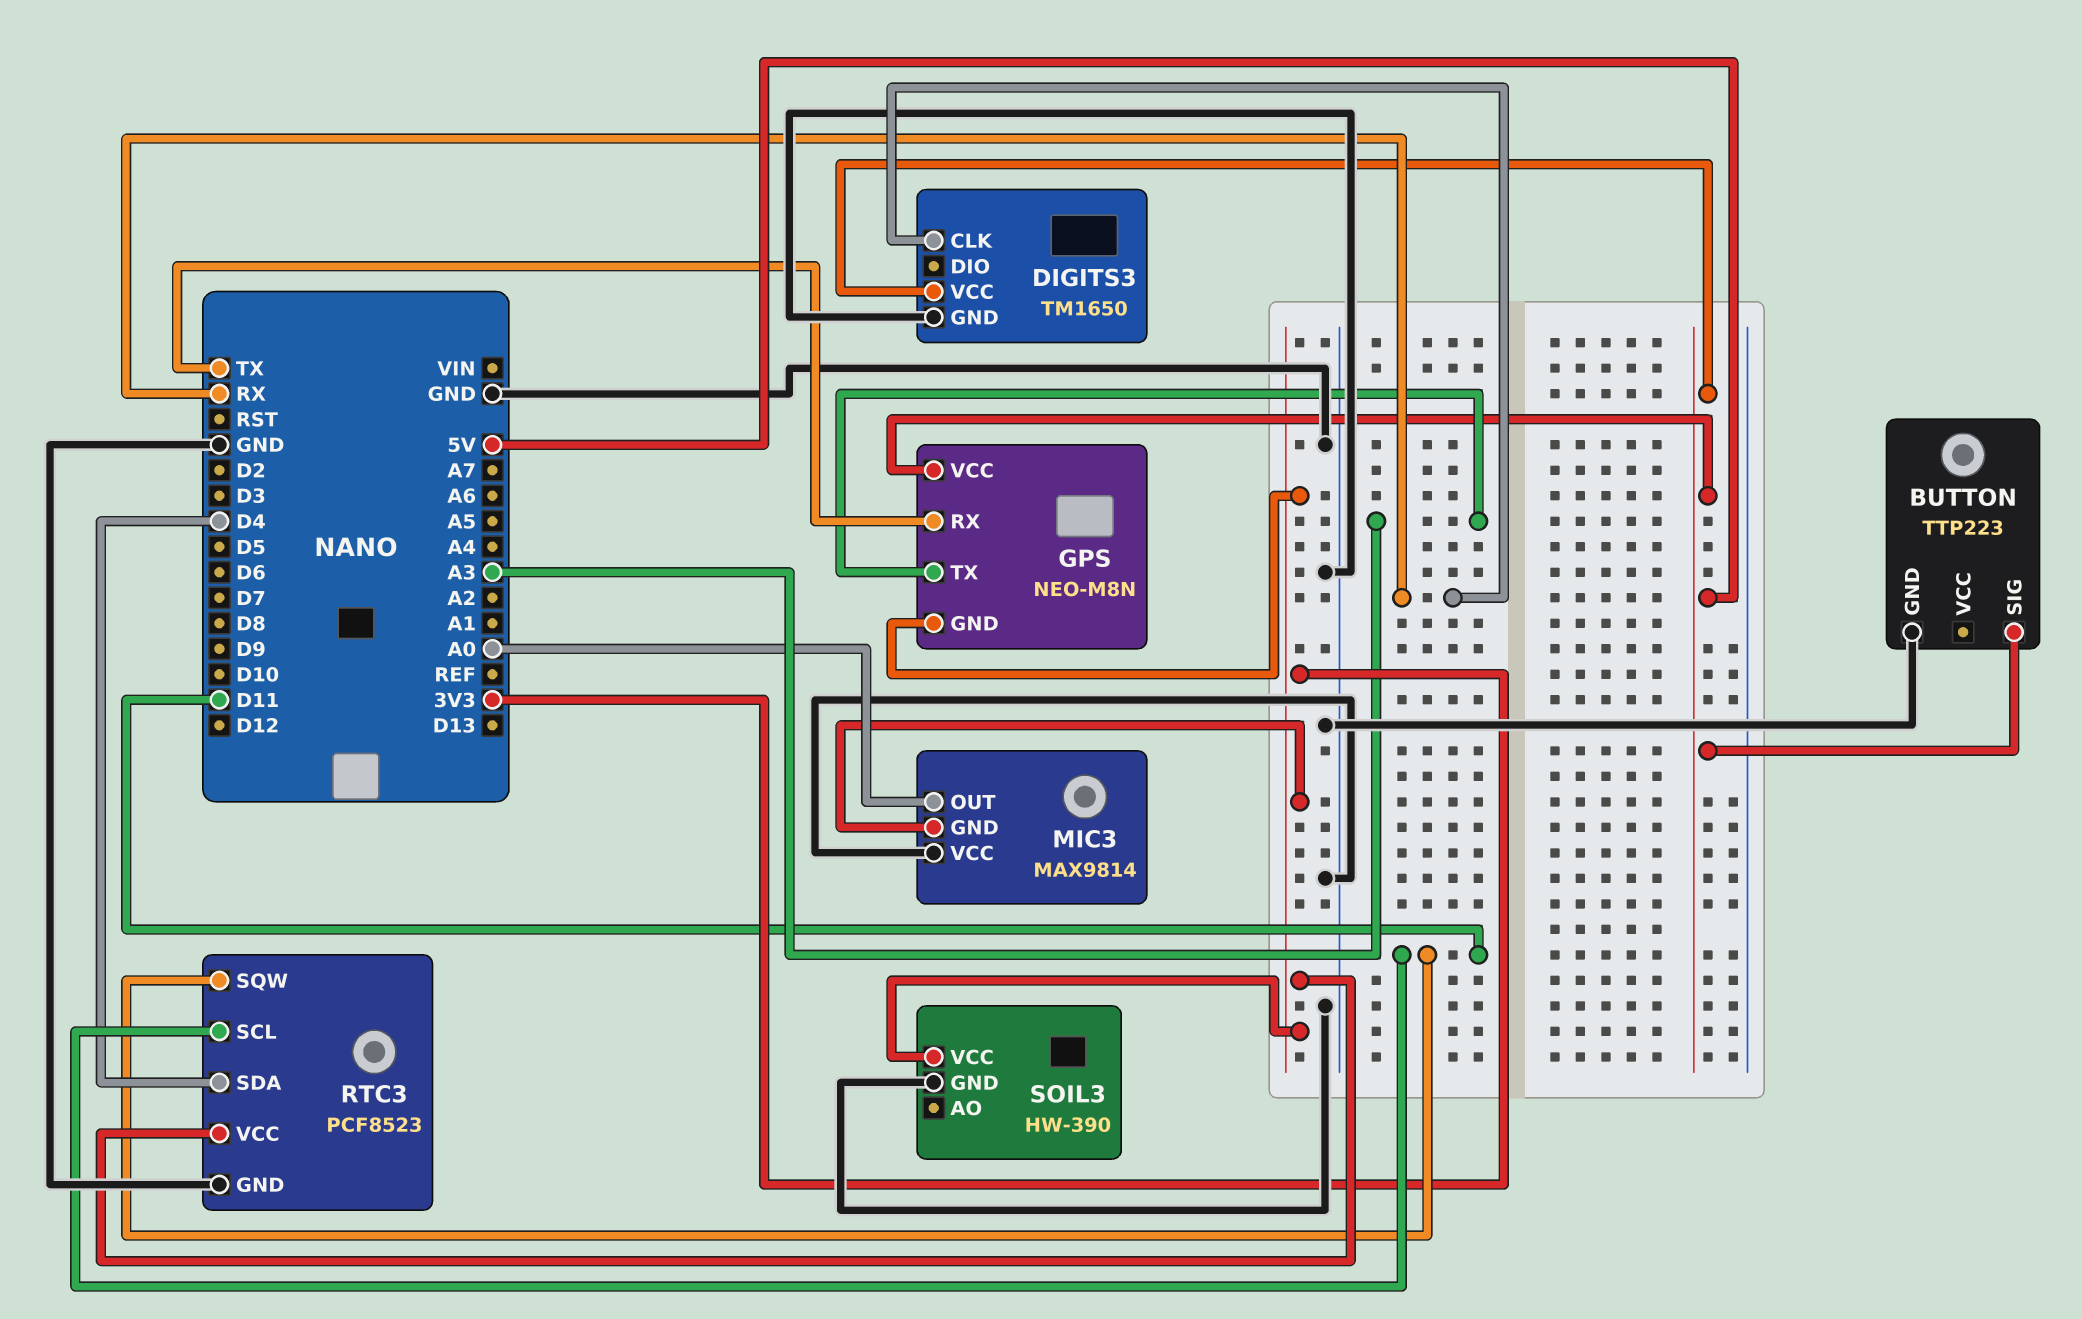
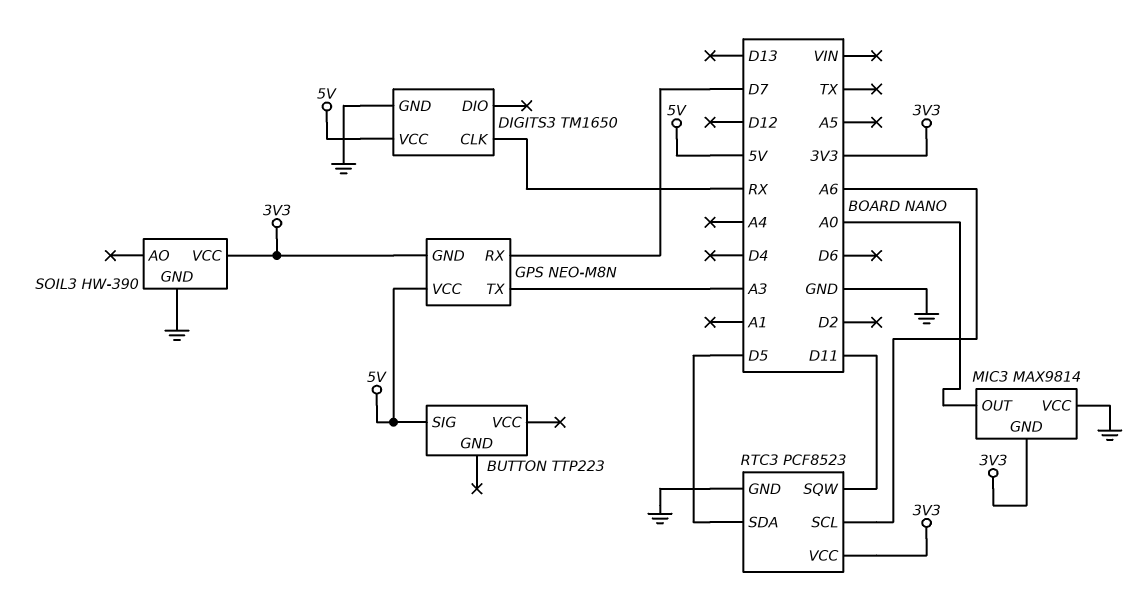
BUTTON pin GND: GND -> none
GPS pin RX: TX -> D7
RTC3 pin SCL: D11 -> A6
RTC3 pin SDA: D4 -> D5

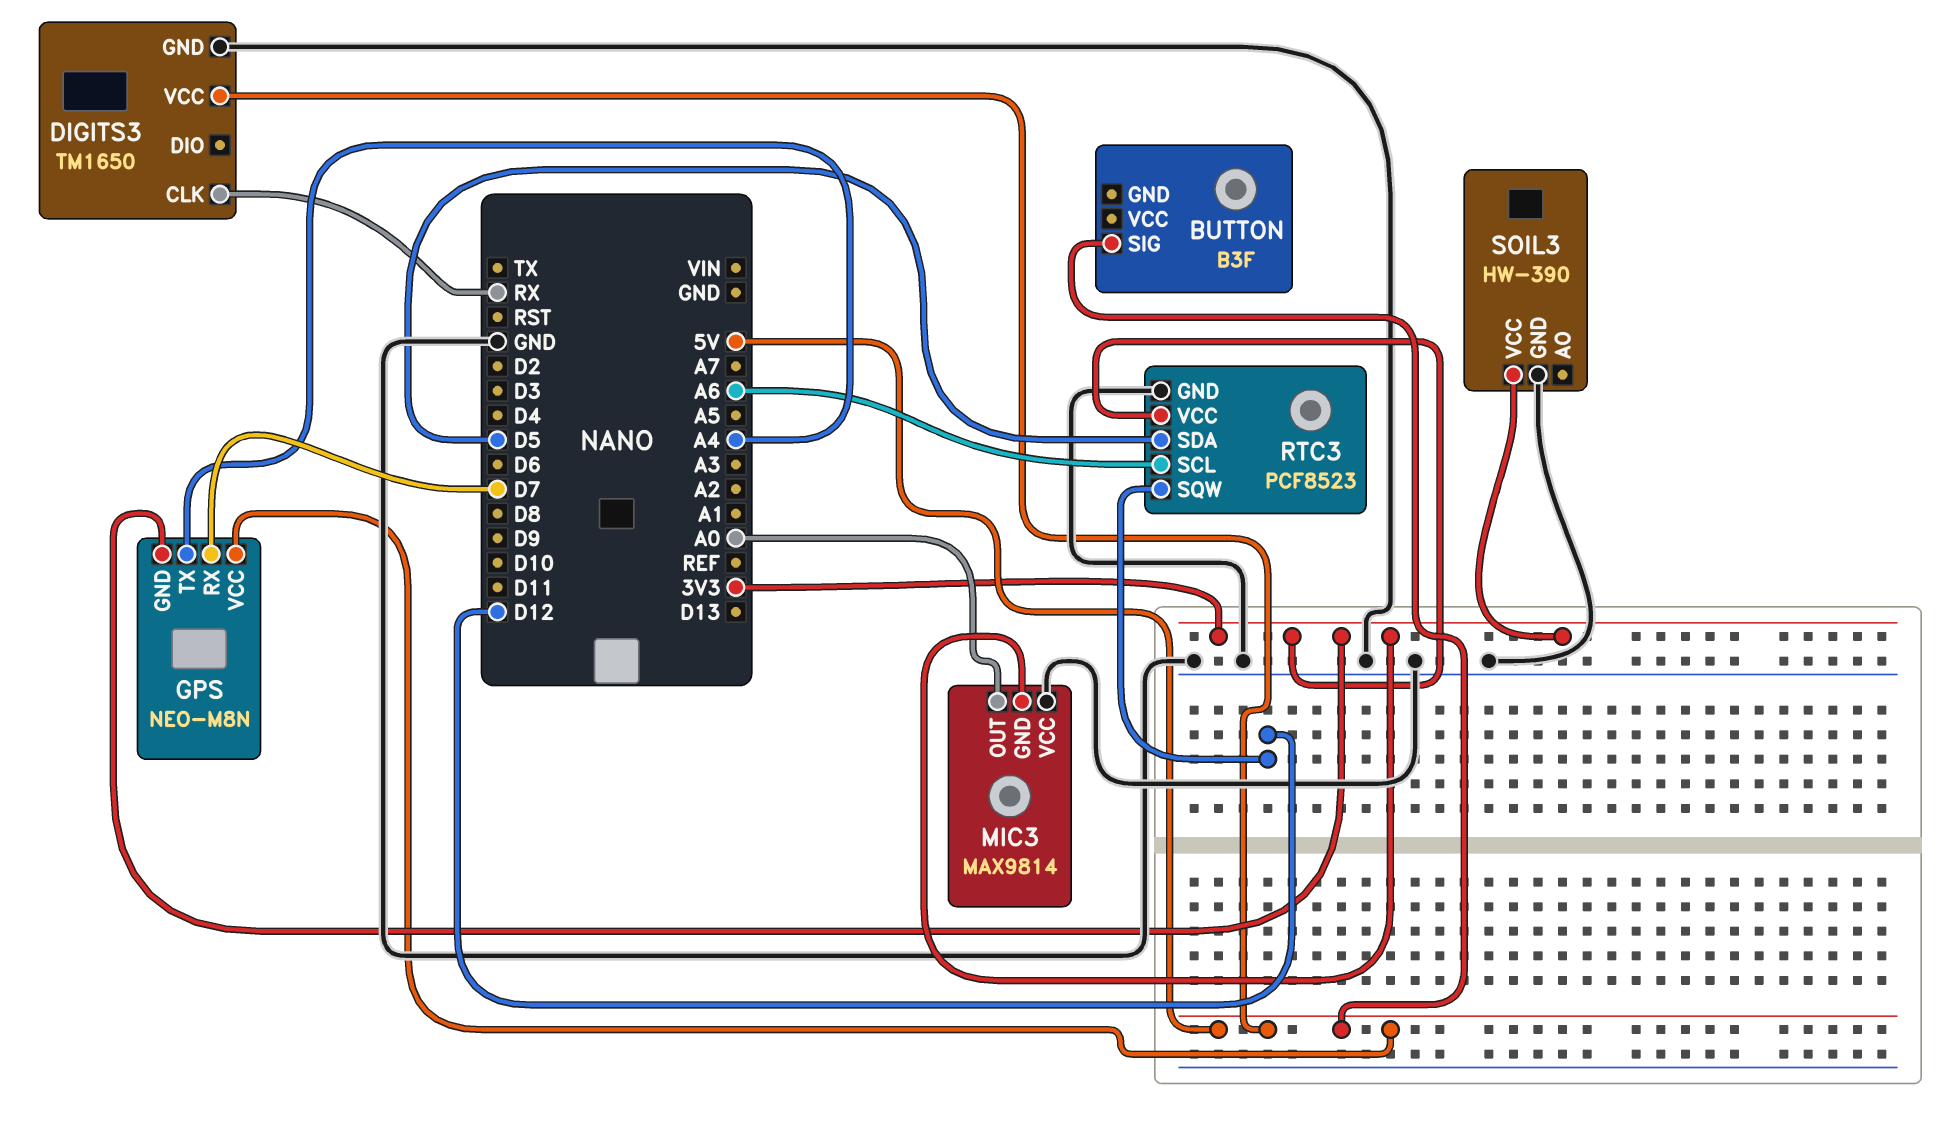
BUTTON: TTP223 -> B3F
GPS pin TX: A3 -> A4
RTC3 pin SQW: D11 -> D12

